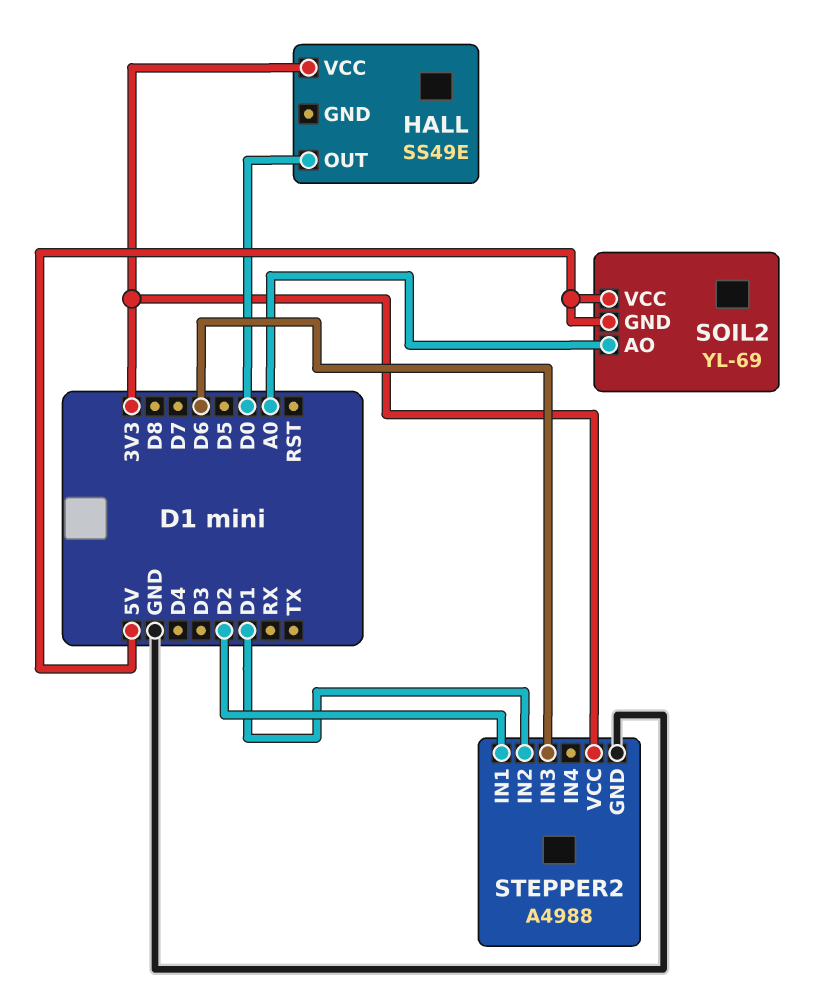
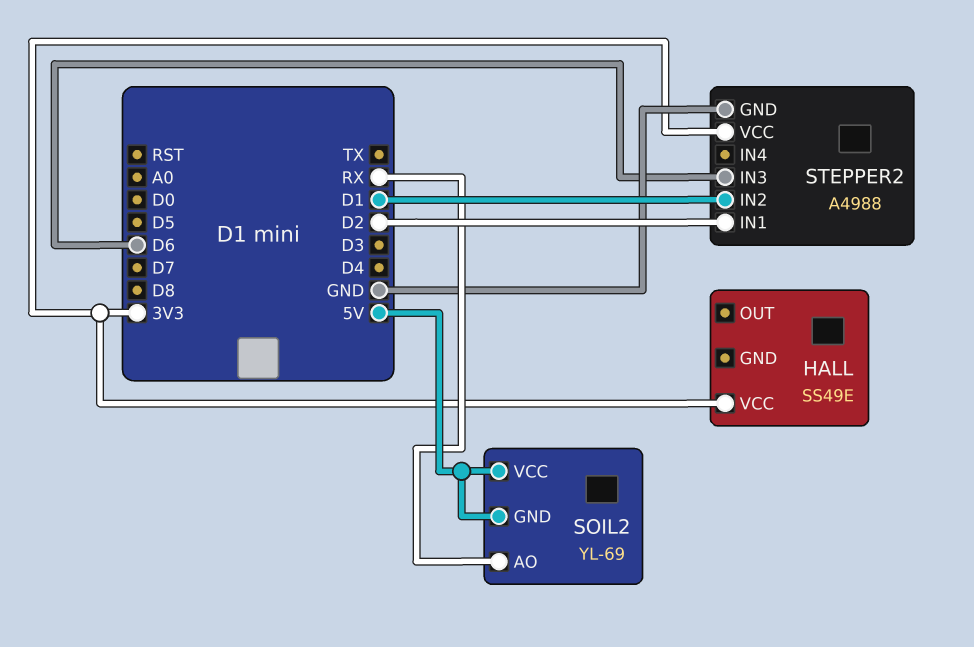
HALL pin OUT: D0 -> none
SOIL2 pin AO: A0 -> RX

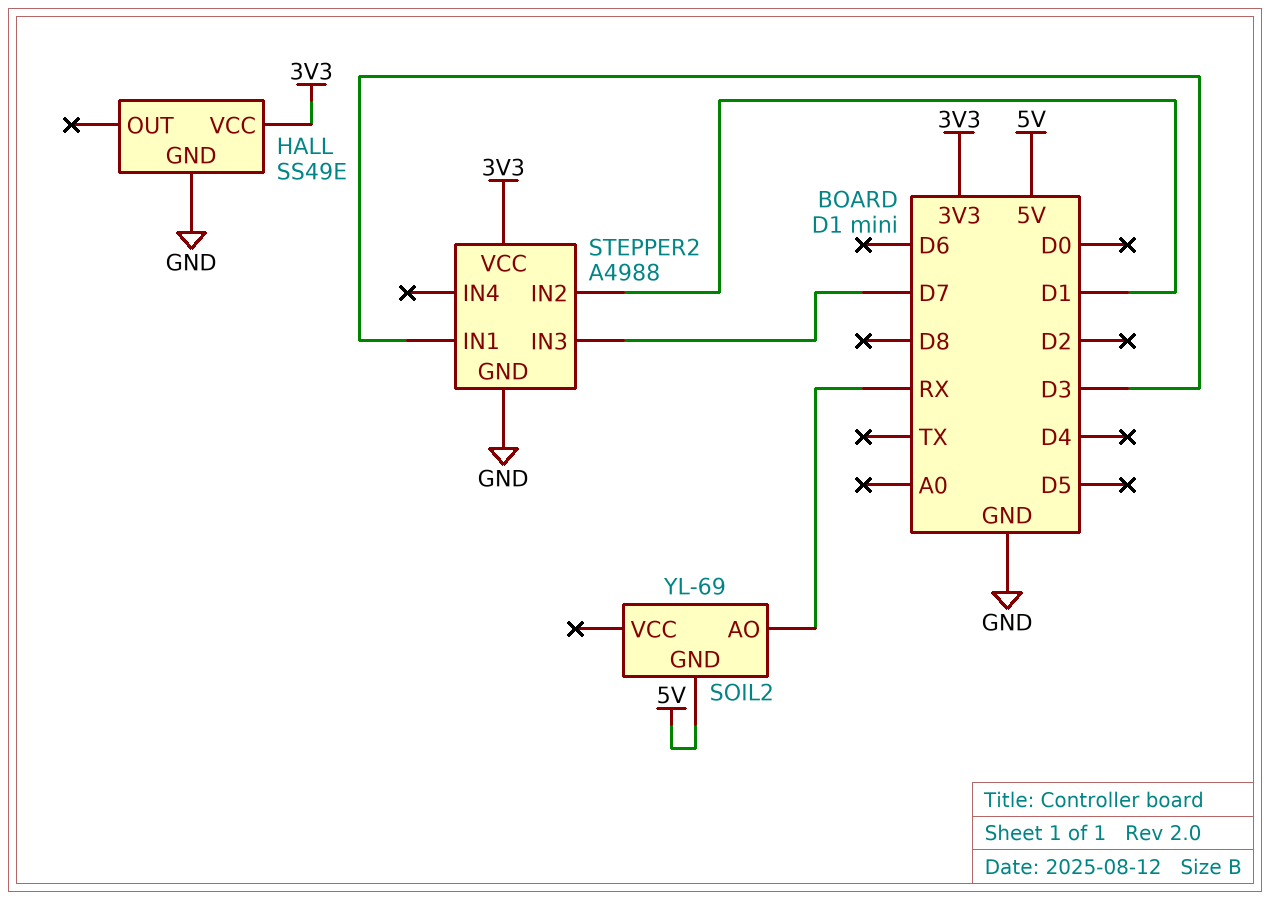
HALL pin GND: none -> GND
SOIL2 pin VCC: 5V -> none
STEPPER2 pin IN1: D2 -> D3
STEPPER2 pin IN3: D6 -> D7

